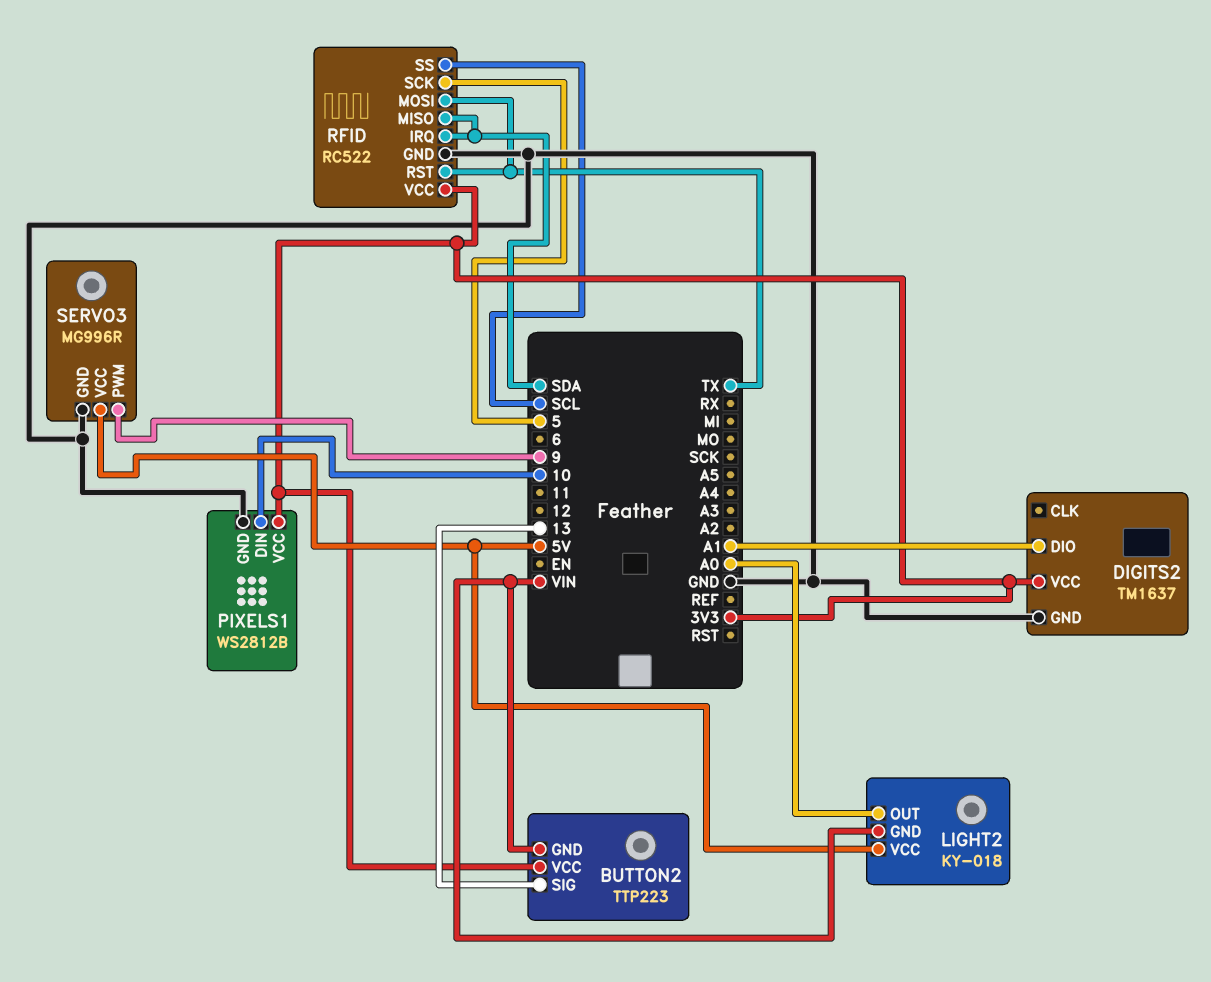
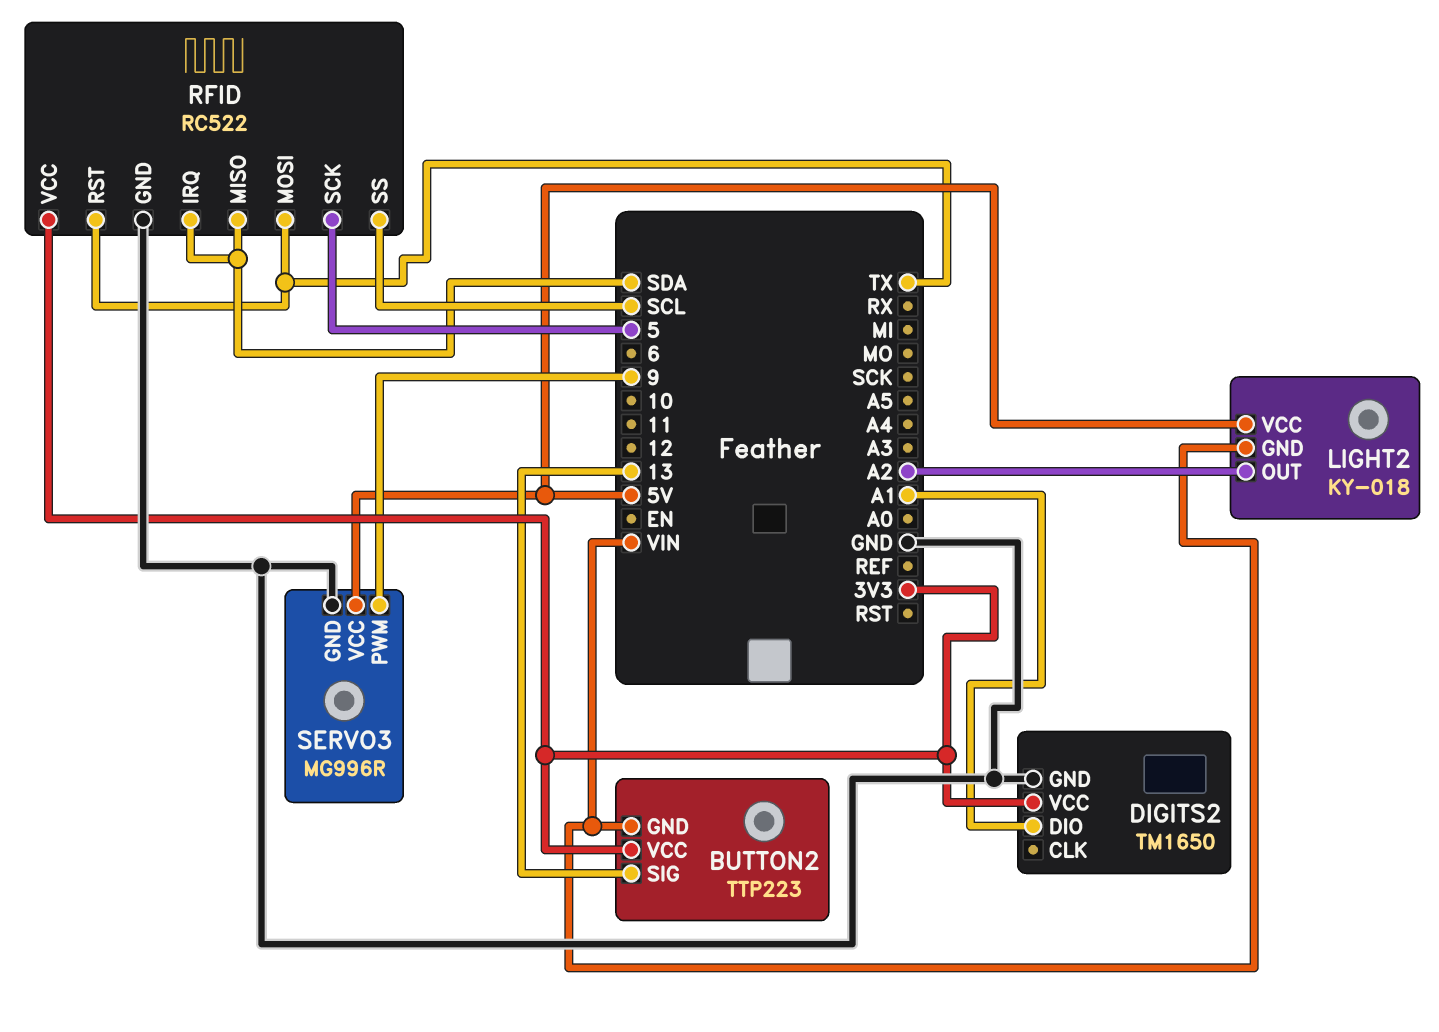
DIGITS2: TM1637 -> TM1650
LIGHT2 pin OUT: A0 -> A2
PIXELS1: WS2812B -> none
PIXELS1 pin DIN: 10 -> none
PIXELS1 pin GND: GND -> none
PIXELS1 pin VCC: 3V3 -> none

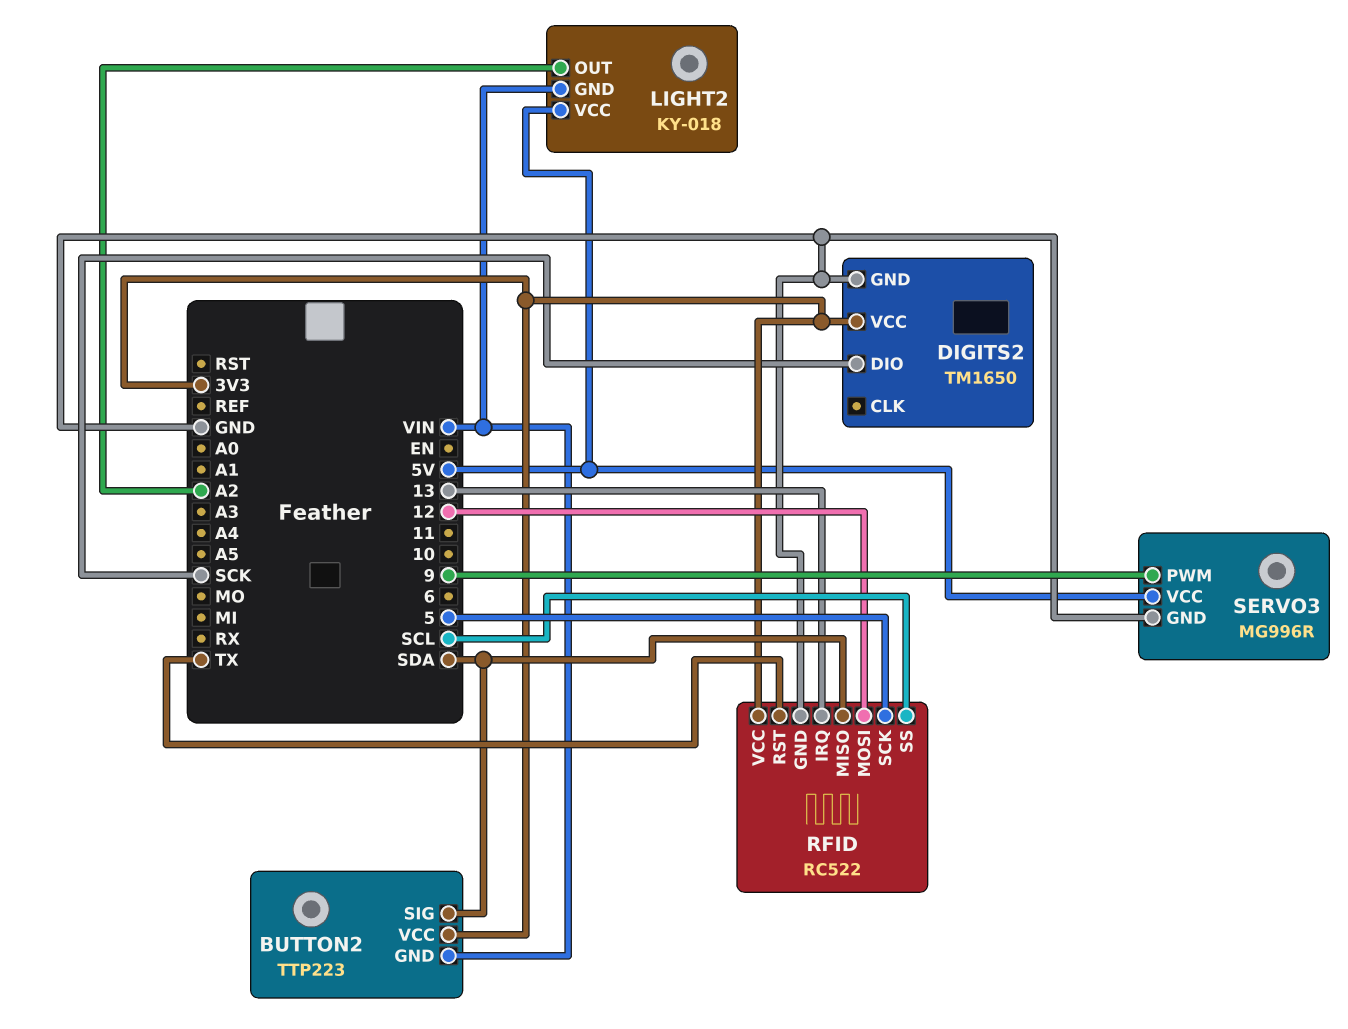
BUTTON2 pin SIG: 13 -> SDA
DIGITS2 pin DIO: A1 -> SCK
RFID pin IRQ: SDA -> 13
RFID pin MOSI: TX -> 12

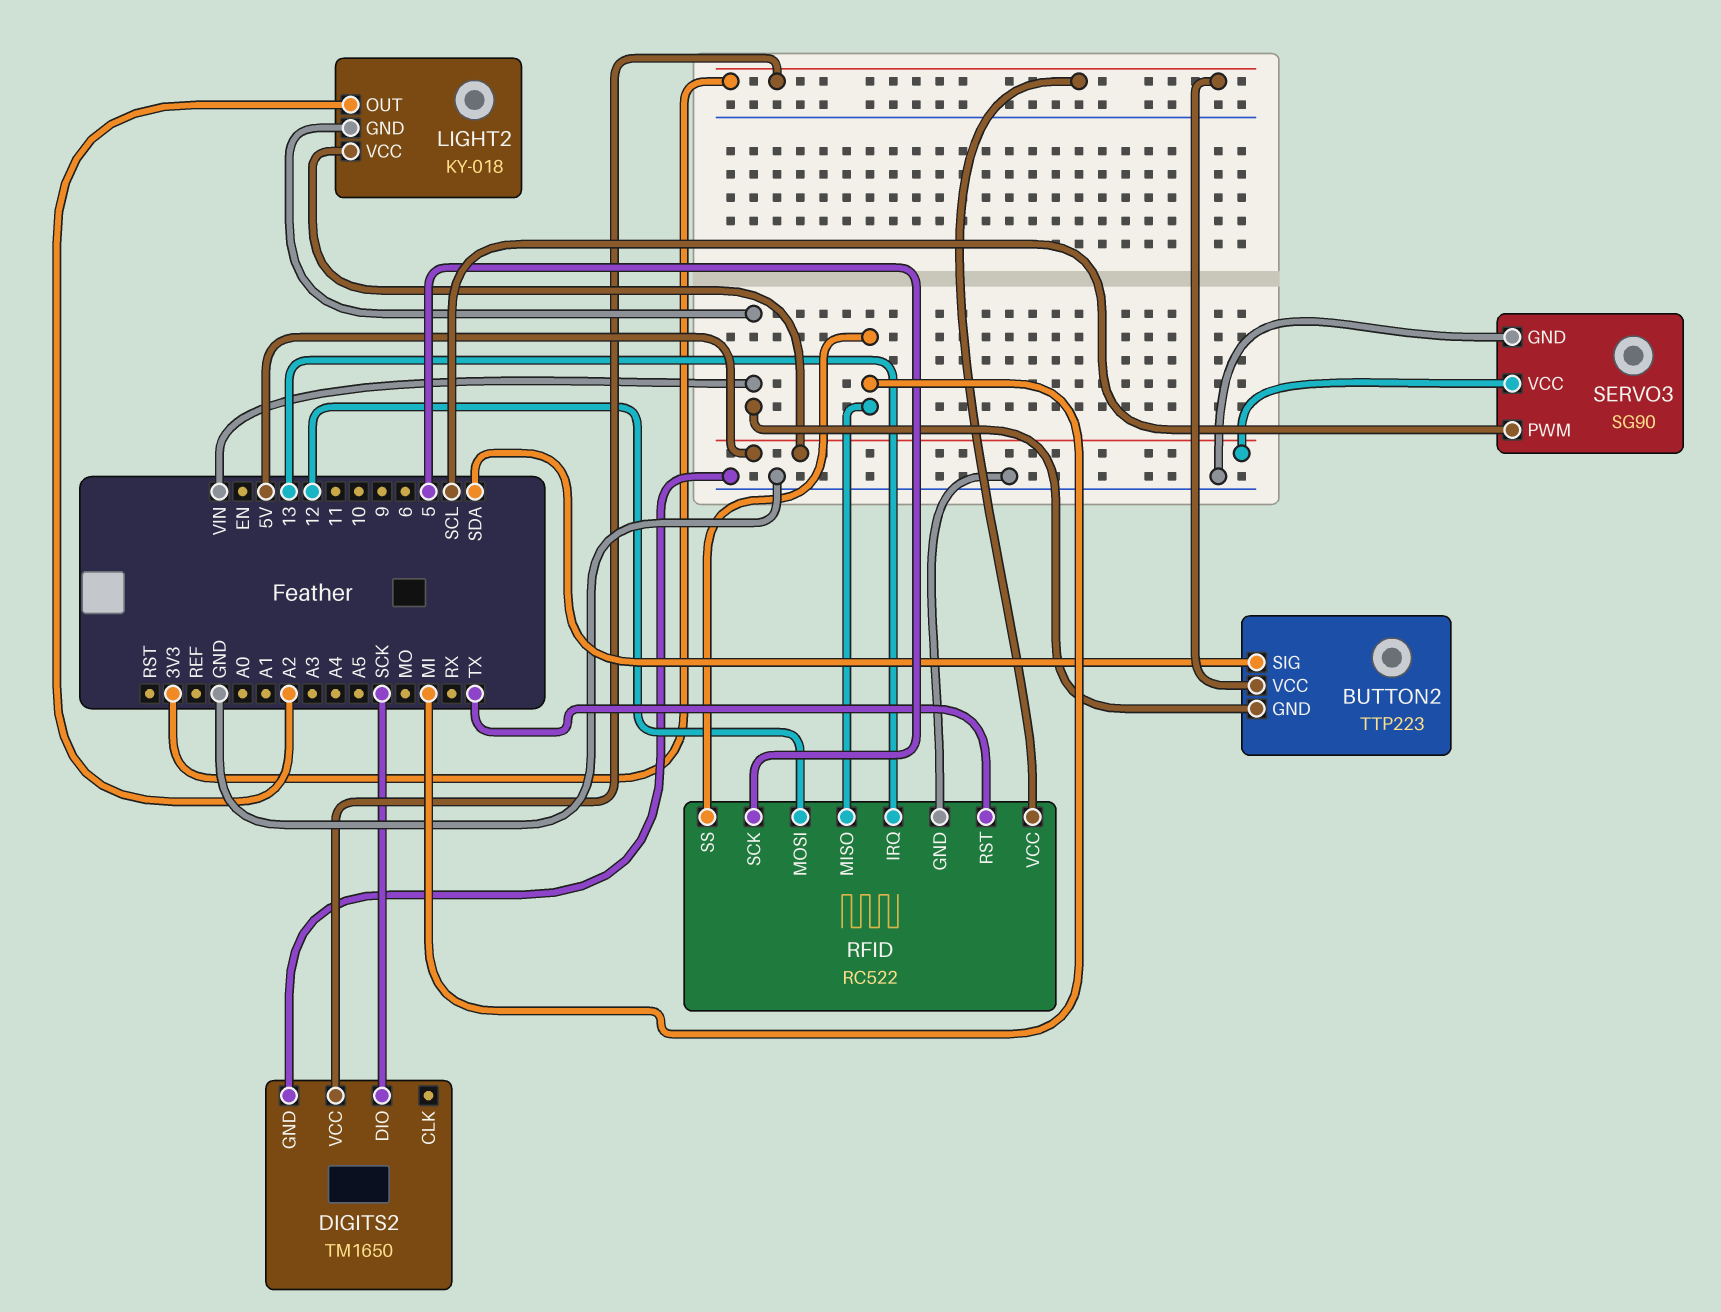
RFID pin MISO: SDA -> MI
RFID pin SS: SCL -> MI
SERVO3: MG996R -> SG90
SERVO3 pin PWM: 9 -> SCL

